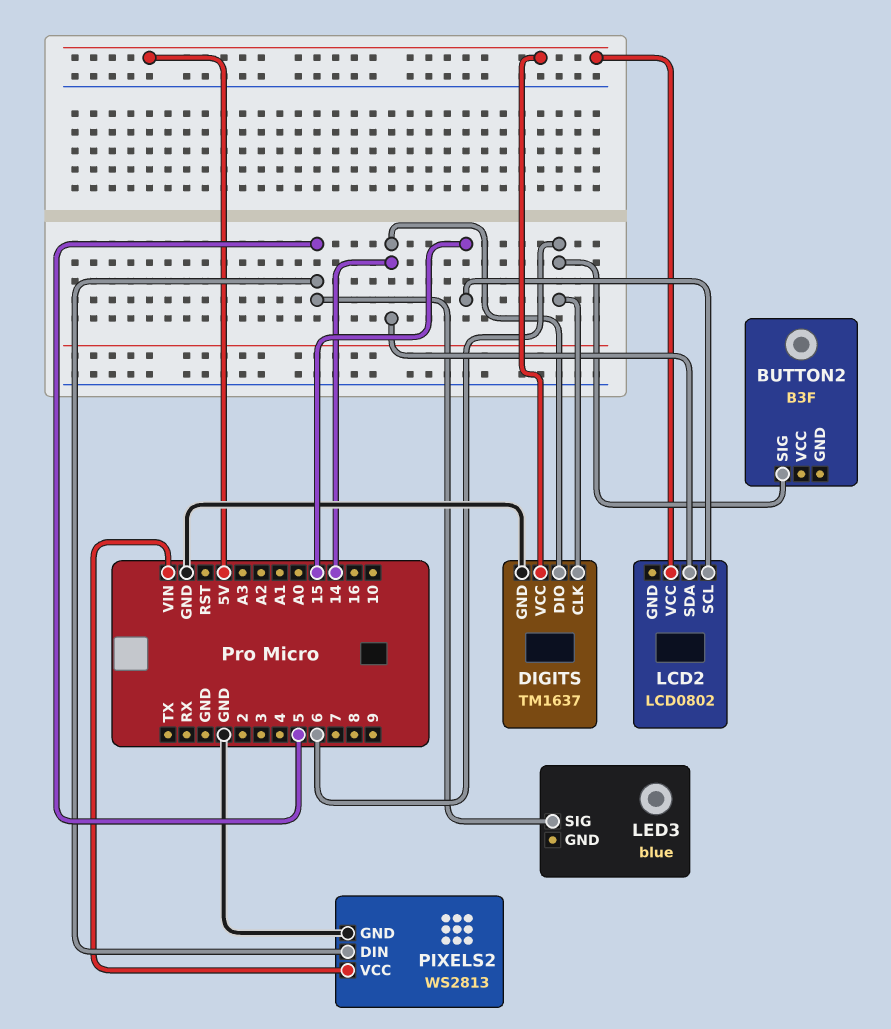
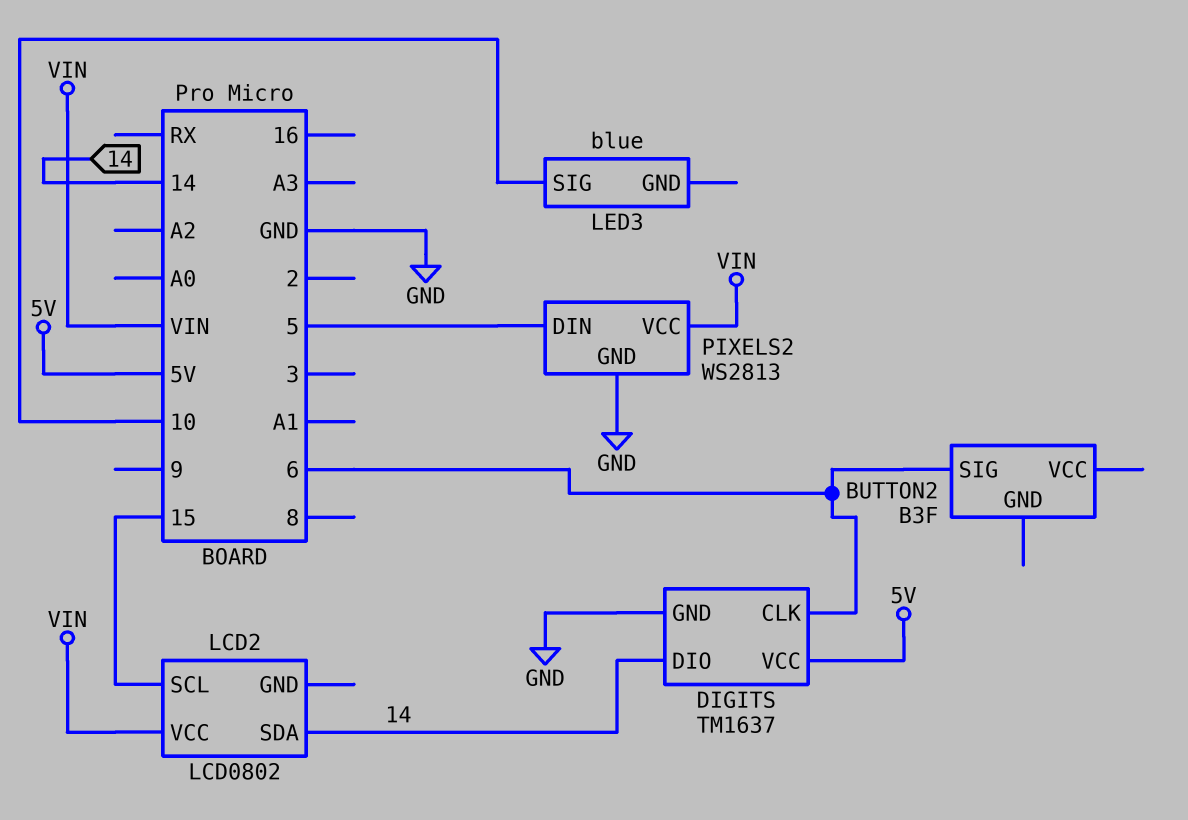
LCD2 pin VCC: 5V -> VIN
LED3 pin SIG: 5 -> 10

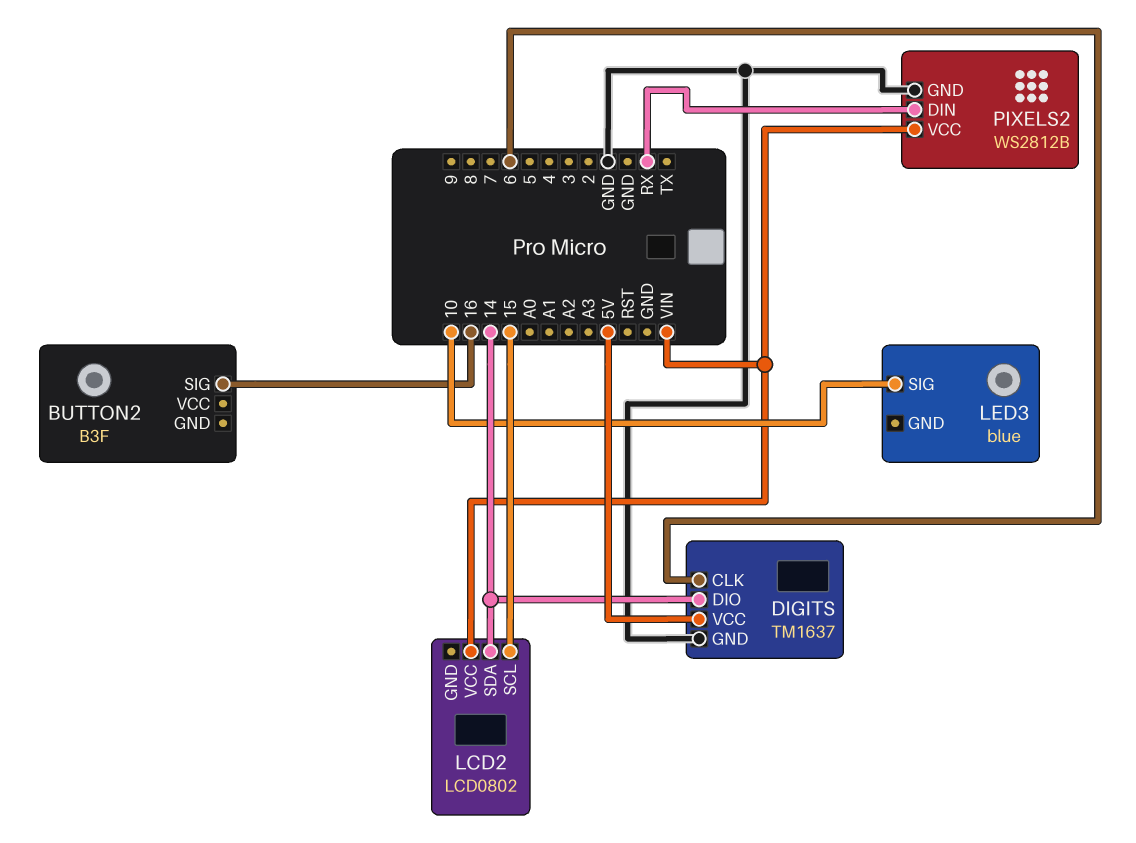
BUTTON2 pin SIG: 6 -> 16
PIXELS2: WS2813 -> WS2812B
PIXELS2 pin DIN: 5 -> RX

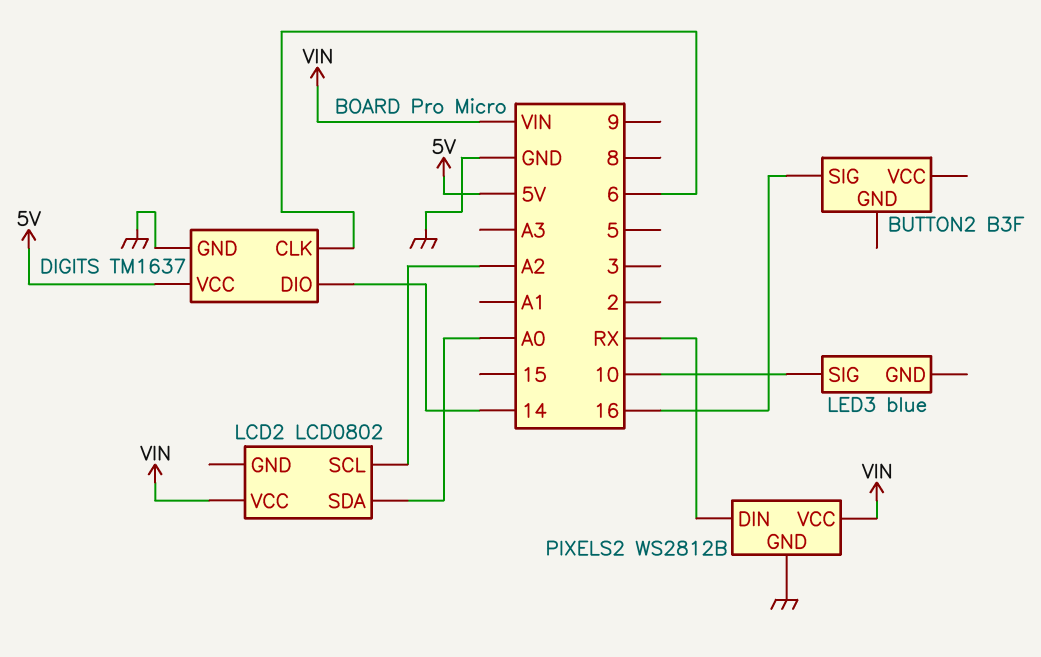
LCD2 pin SCL: 15 -> A2
LCD2 pin SDA: 14 -> A0

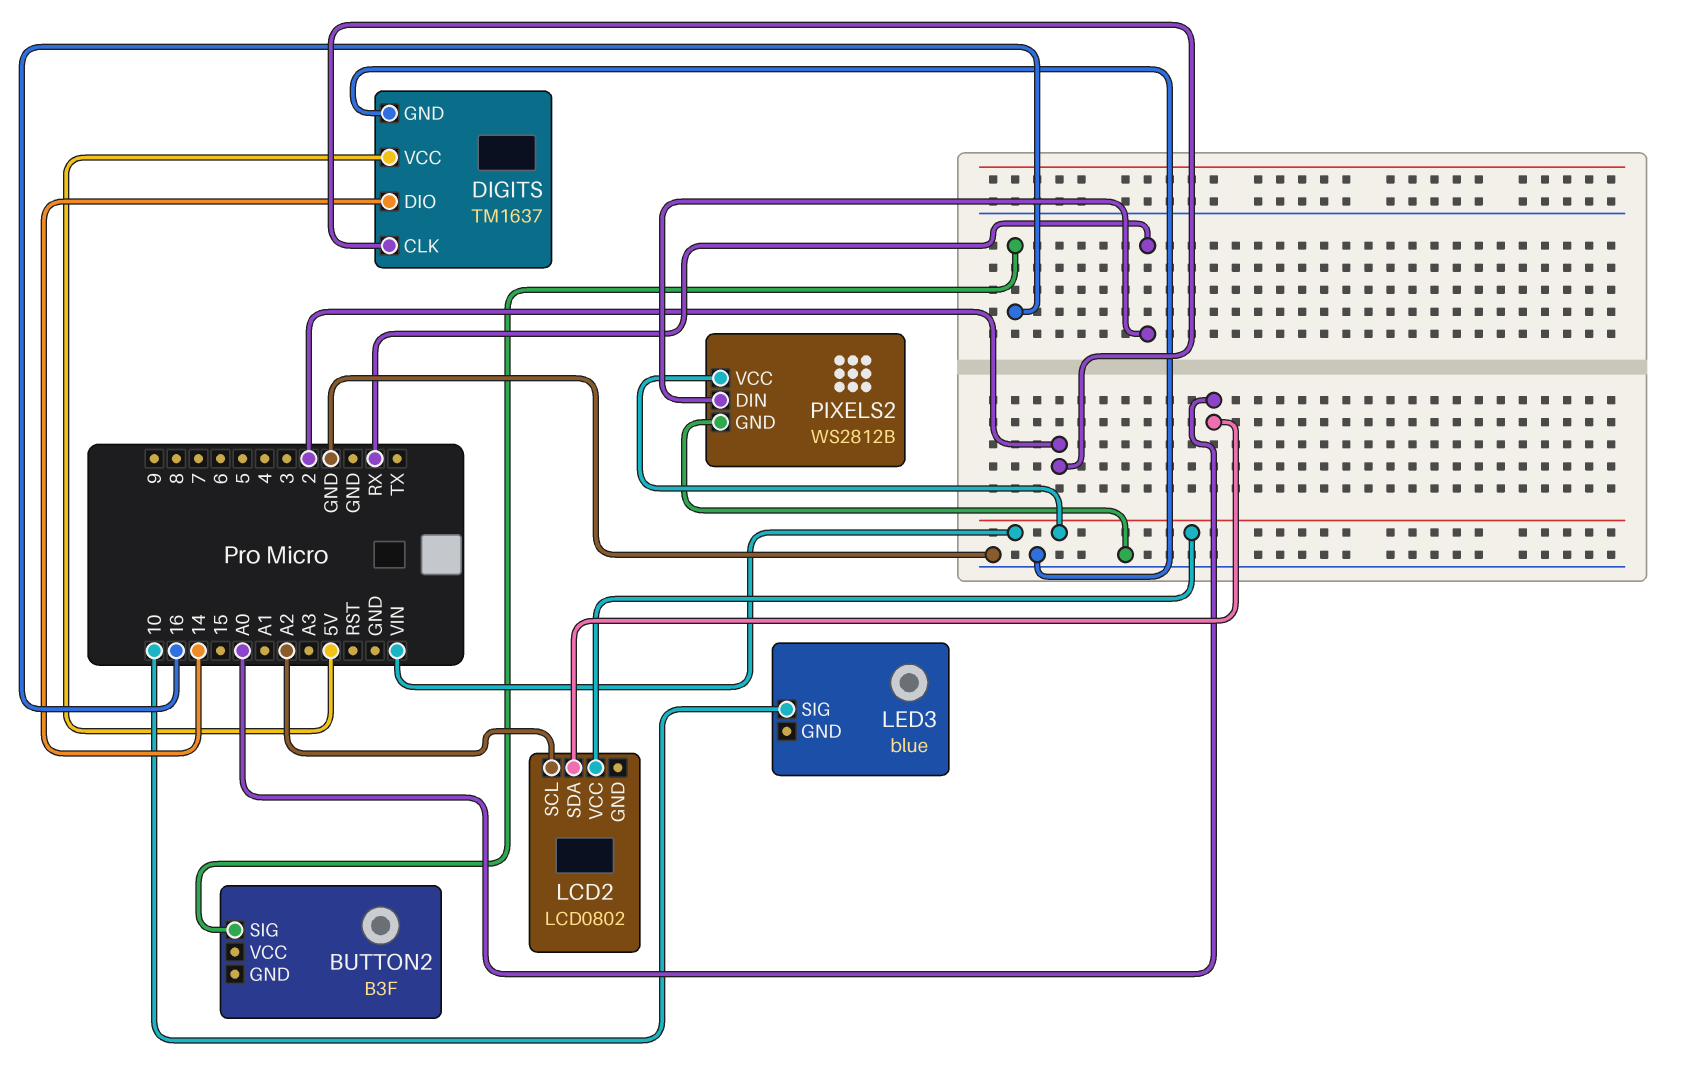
DIGITS pin CLK: 6 -> 2

